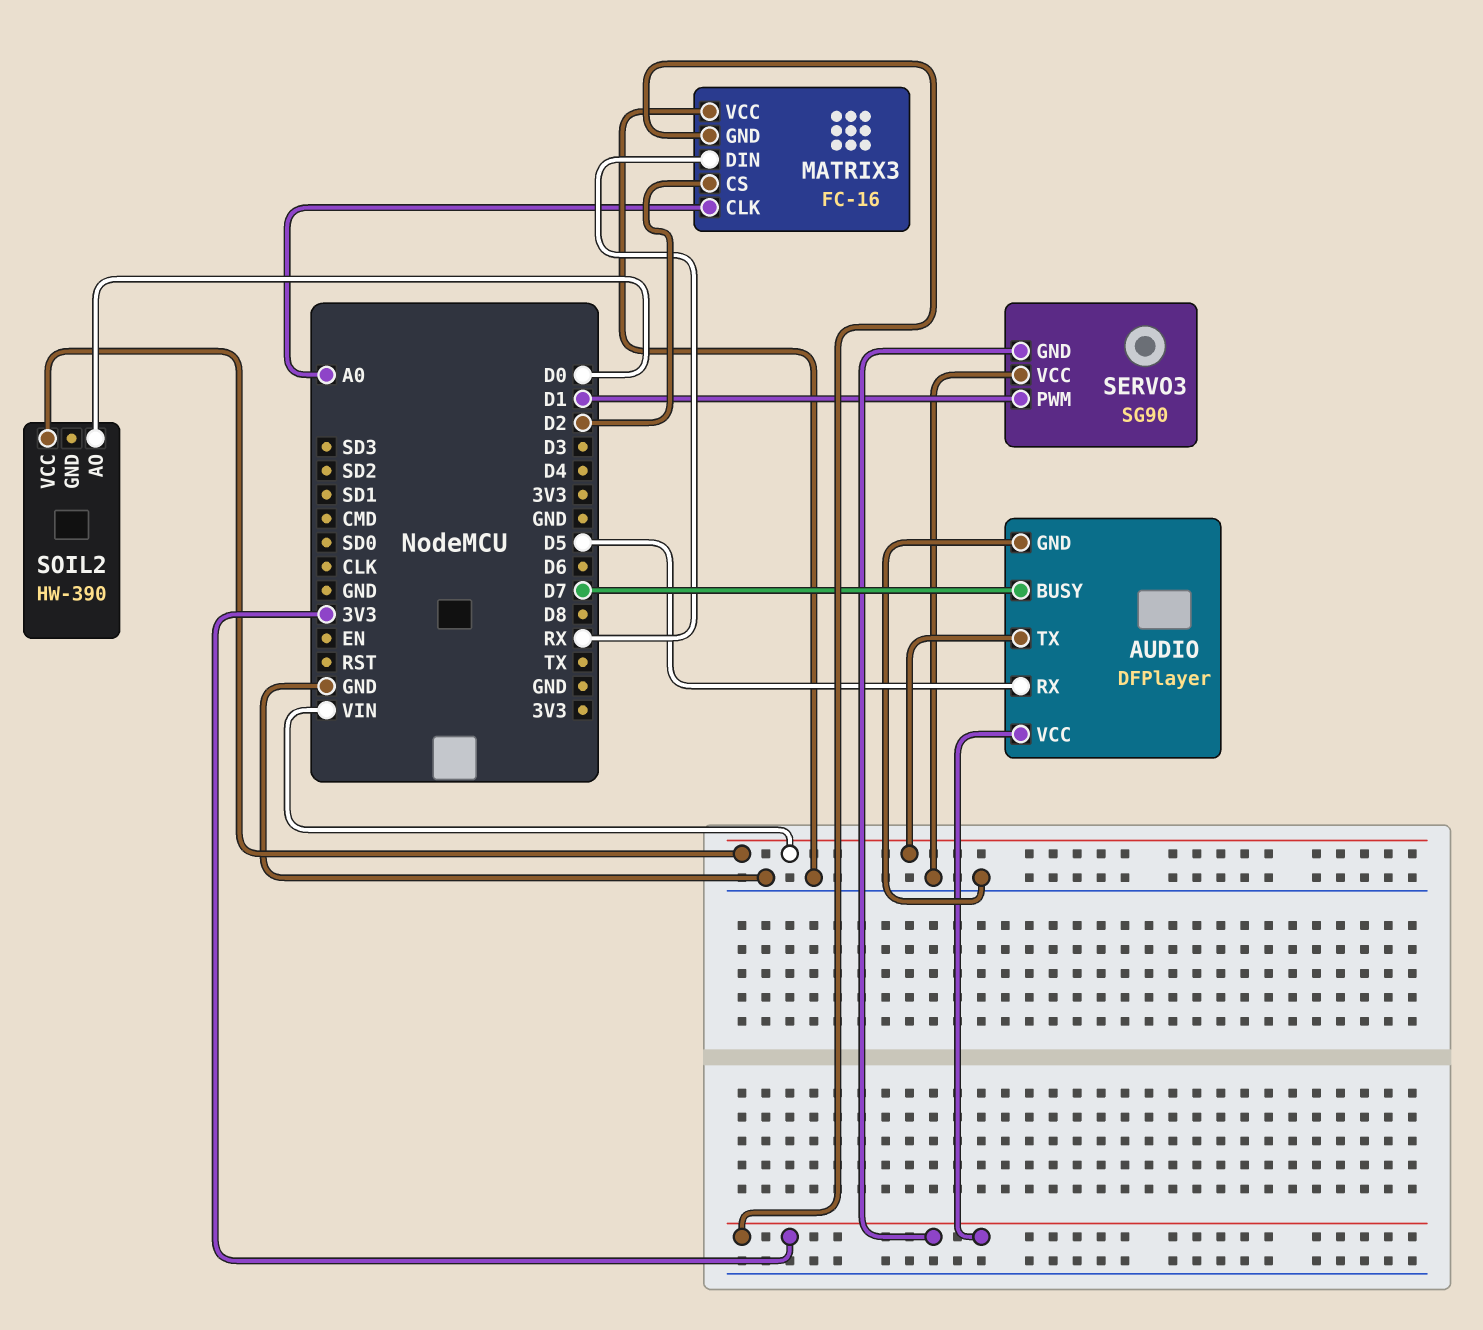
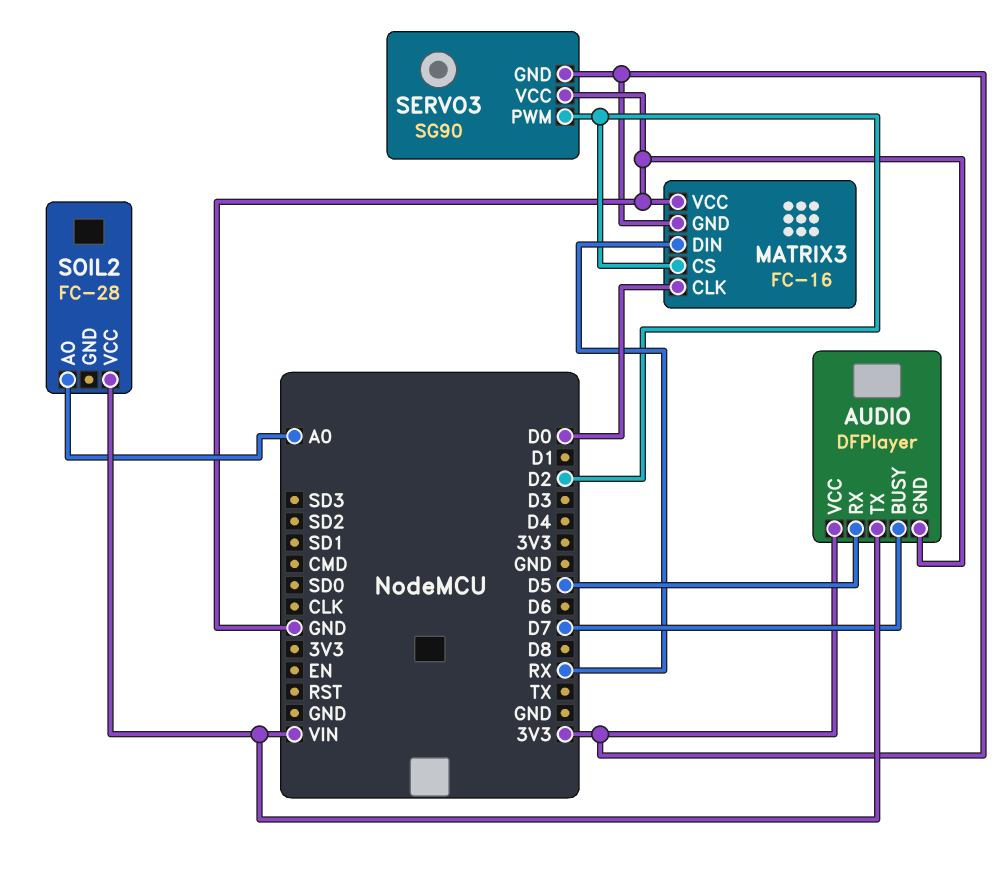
MATRIX3 pin CLK: A0 -> D0
SERVO3 pin PWM: D1 -> D2
SOIL2: HW-390 -> FC-28
SOIL2 pin AO: D0 -> A0

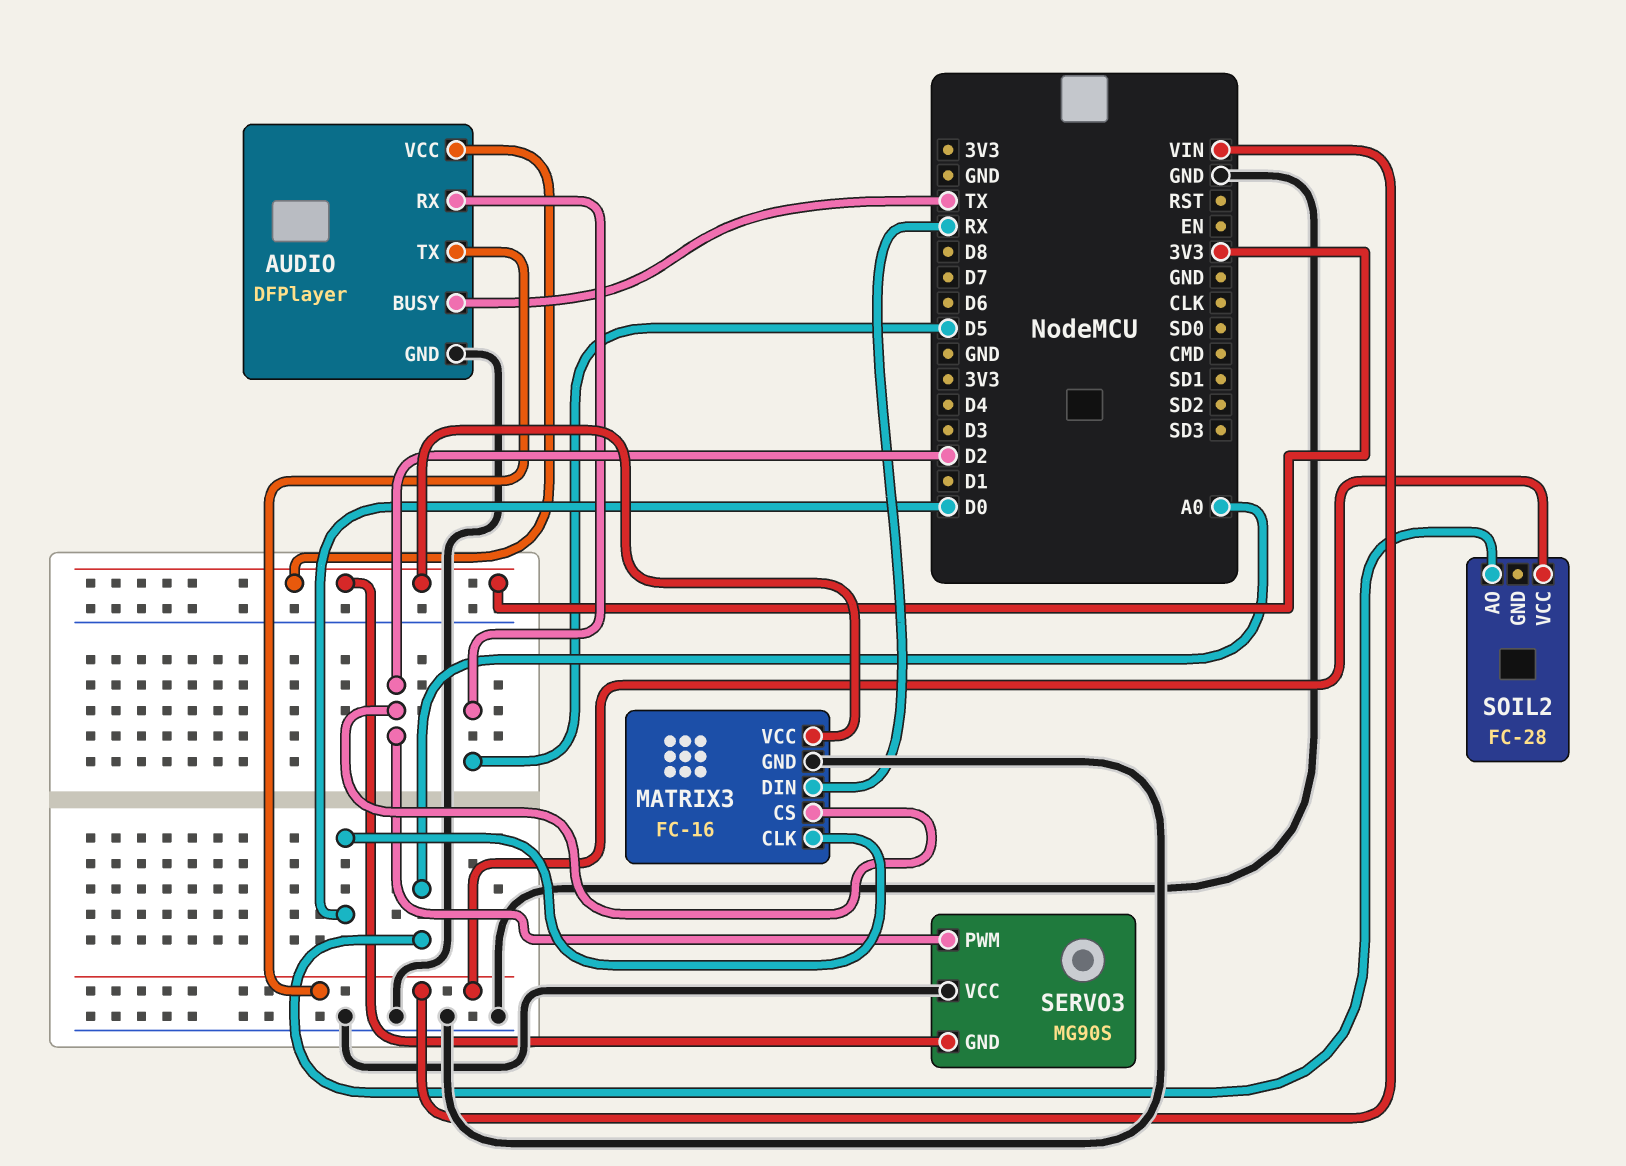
AUDIO pin BUSY: D7 -> TX
MATRIX3 pin GND: 3V3 -> GND
MATRIX3 pin VCC: GND -> 3V3
SERVO3: SG90 -> MG90S

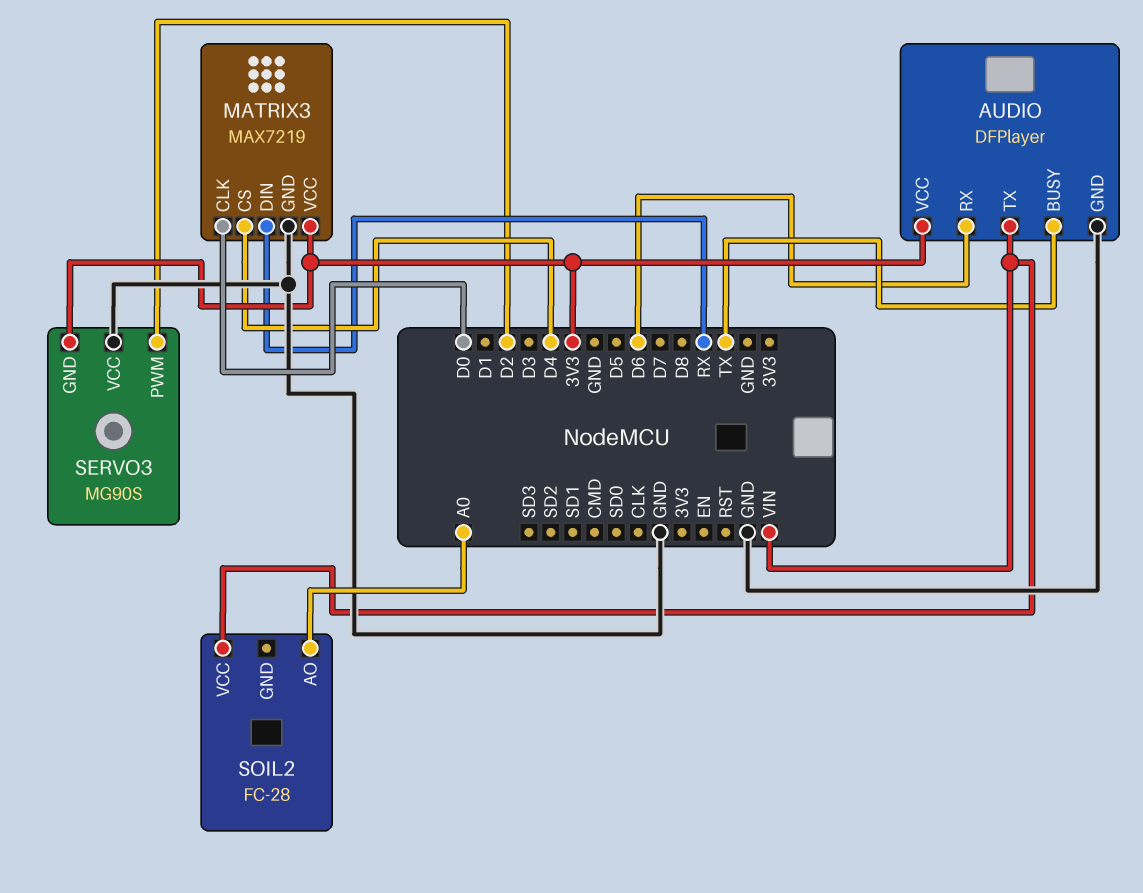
AUDIO pin RX: D5 -> D6
MATRIX3: FC-16 -> MAX7219
MATRIX3 pin CS: D2 -> D4

